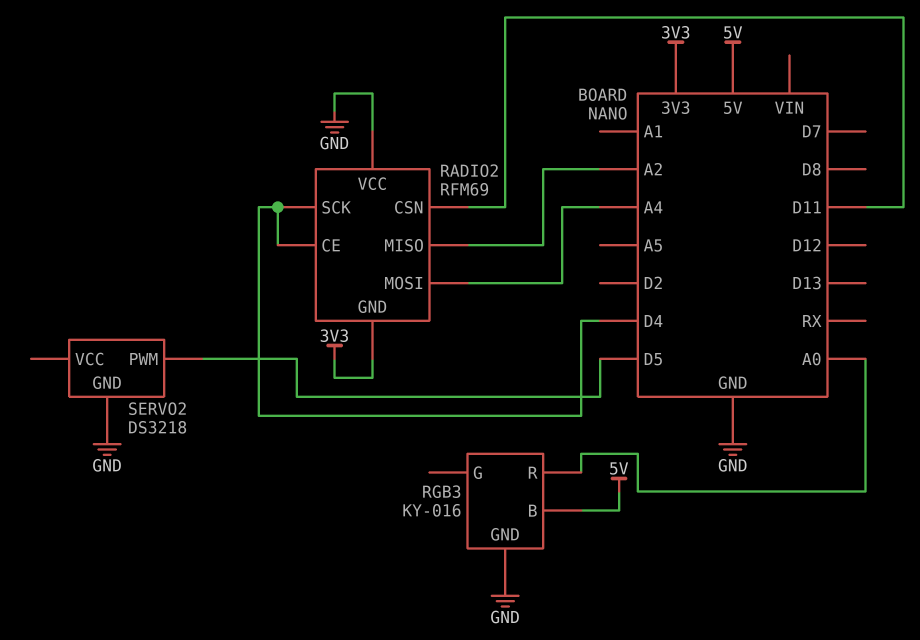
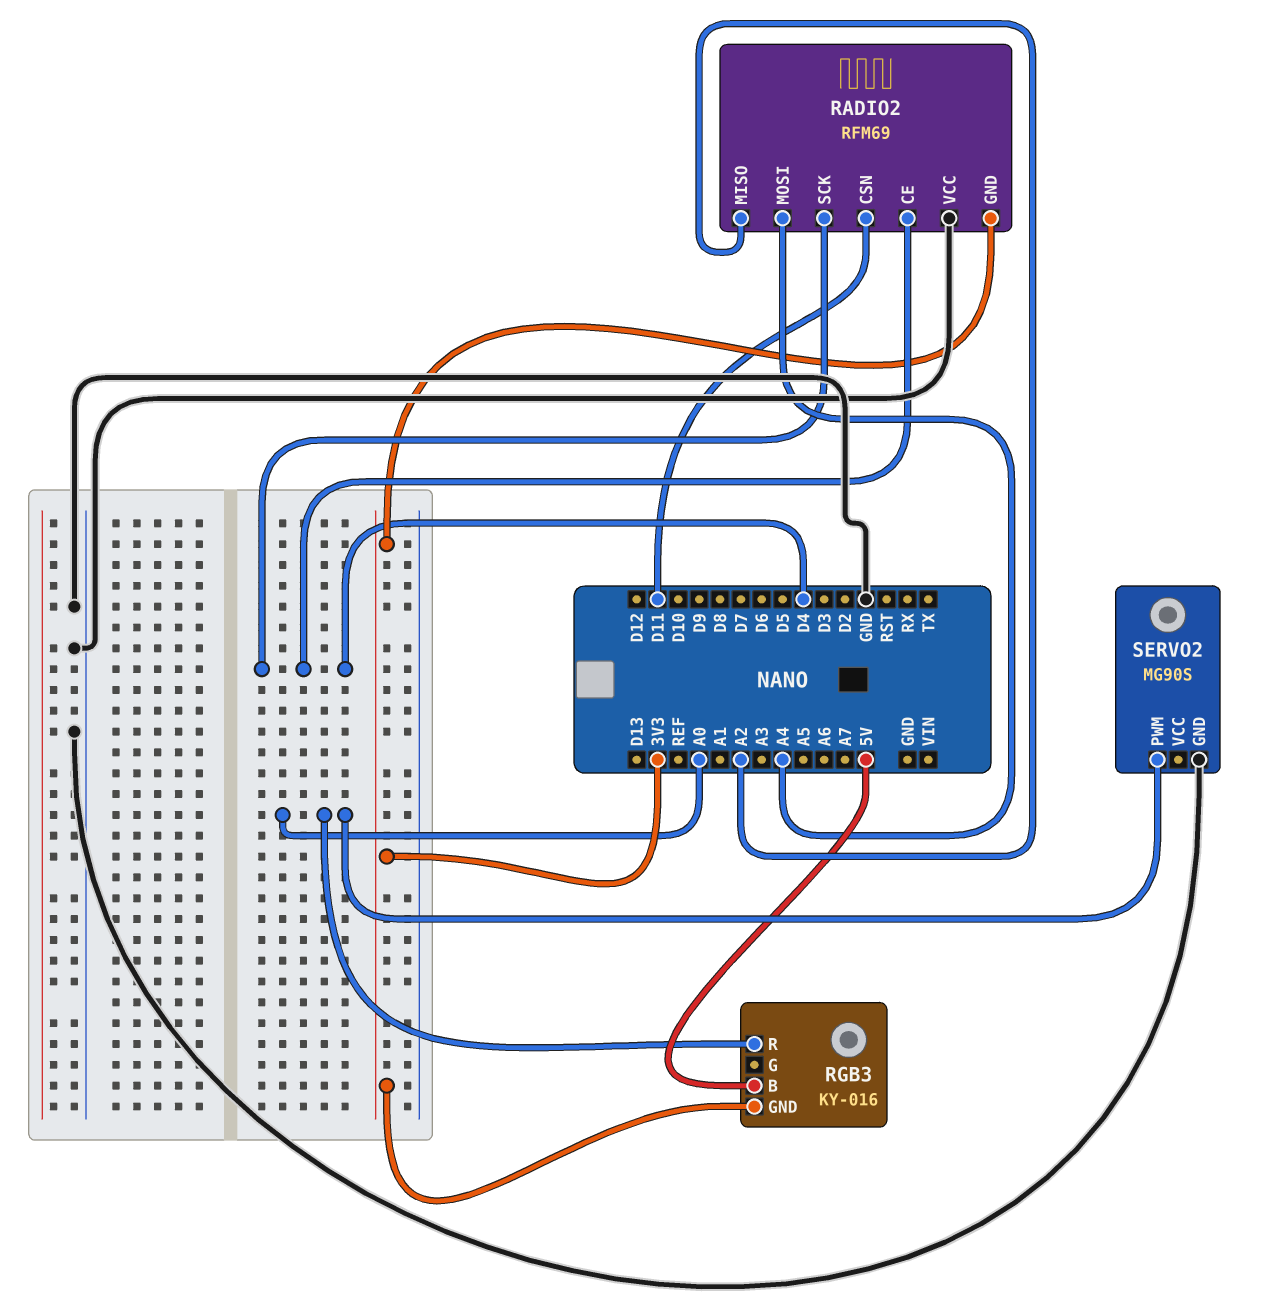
RGB3 pin GND: GND -> 3V3
SERVO2: DS3218 -> MG90S
SERVO2 pin PWM: D5 -> A0

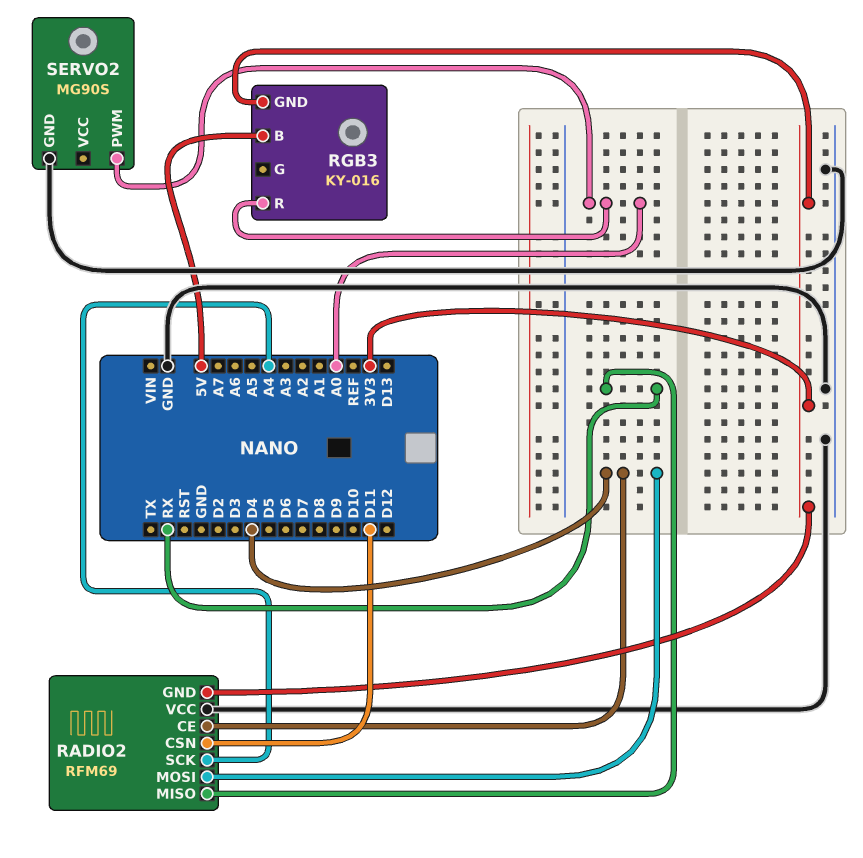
RADIO2 pin MISO: A2 -> RX
RADIO2 pin MOSI: A4 -> D4
RADIO2 pin SCK: D4 -> A4

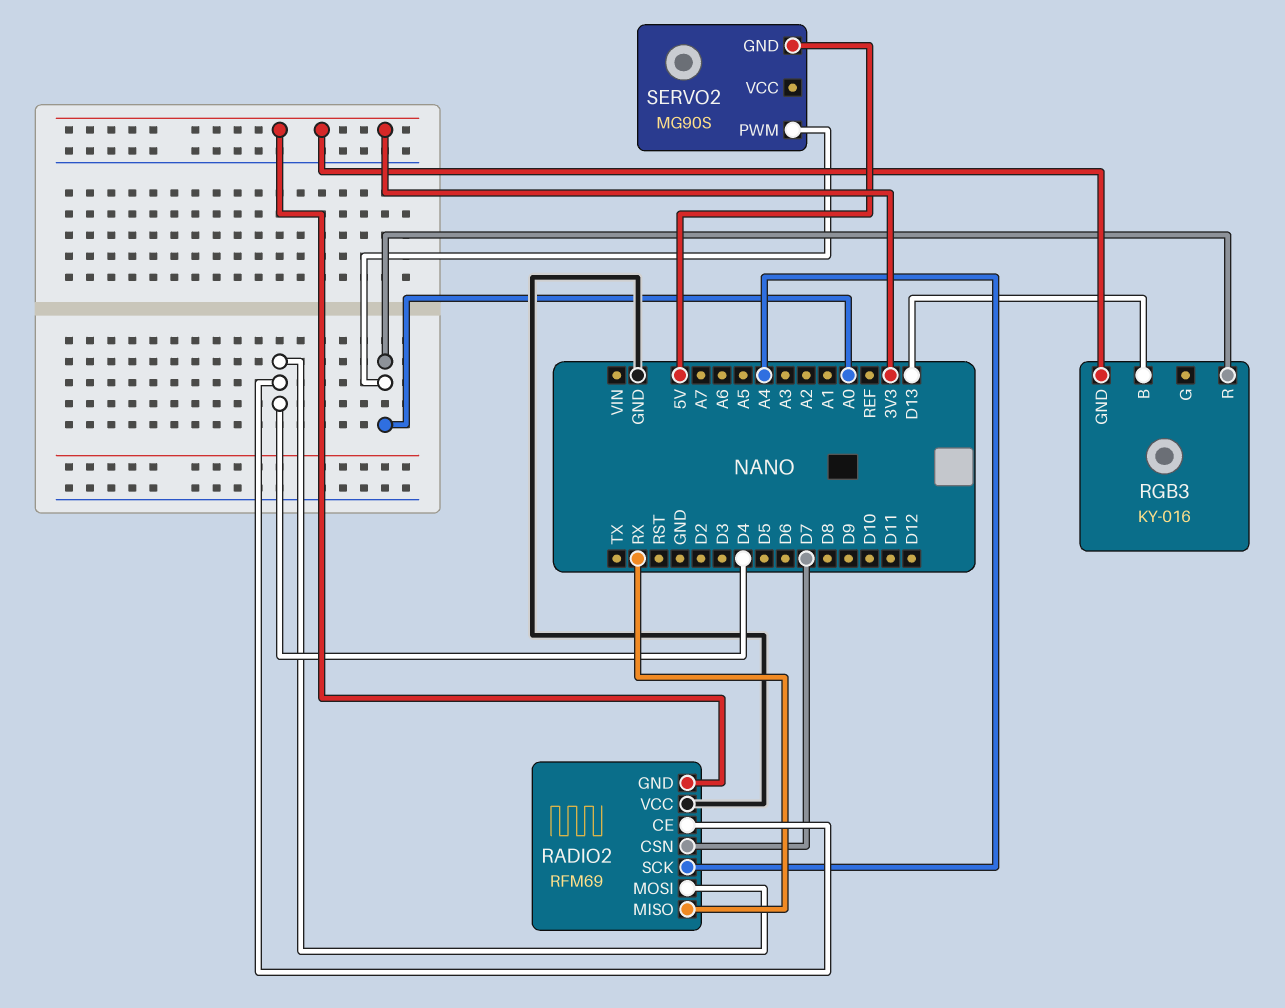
RADIO2 pin CSN: D11 -> D7
RGB3 pin B: 5V -> D13
SERVO2 pin GND: GND -> 5V

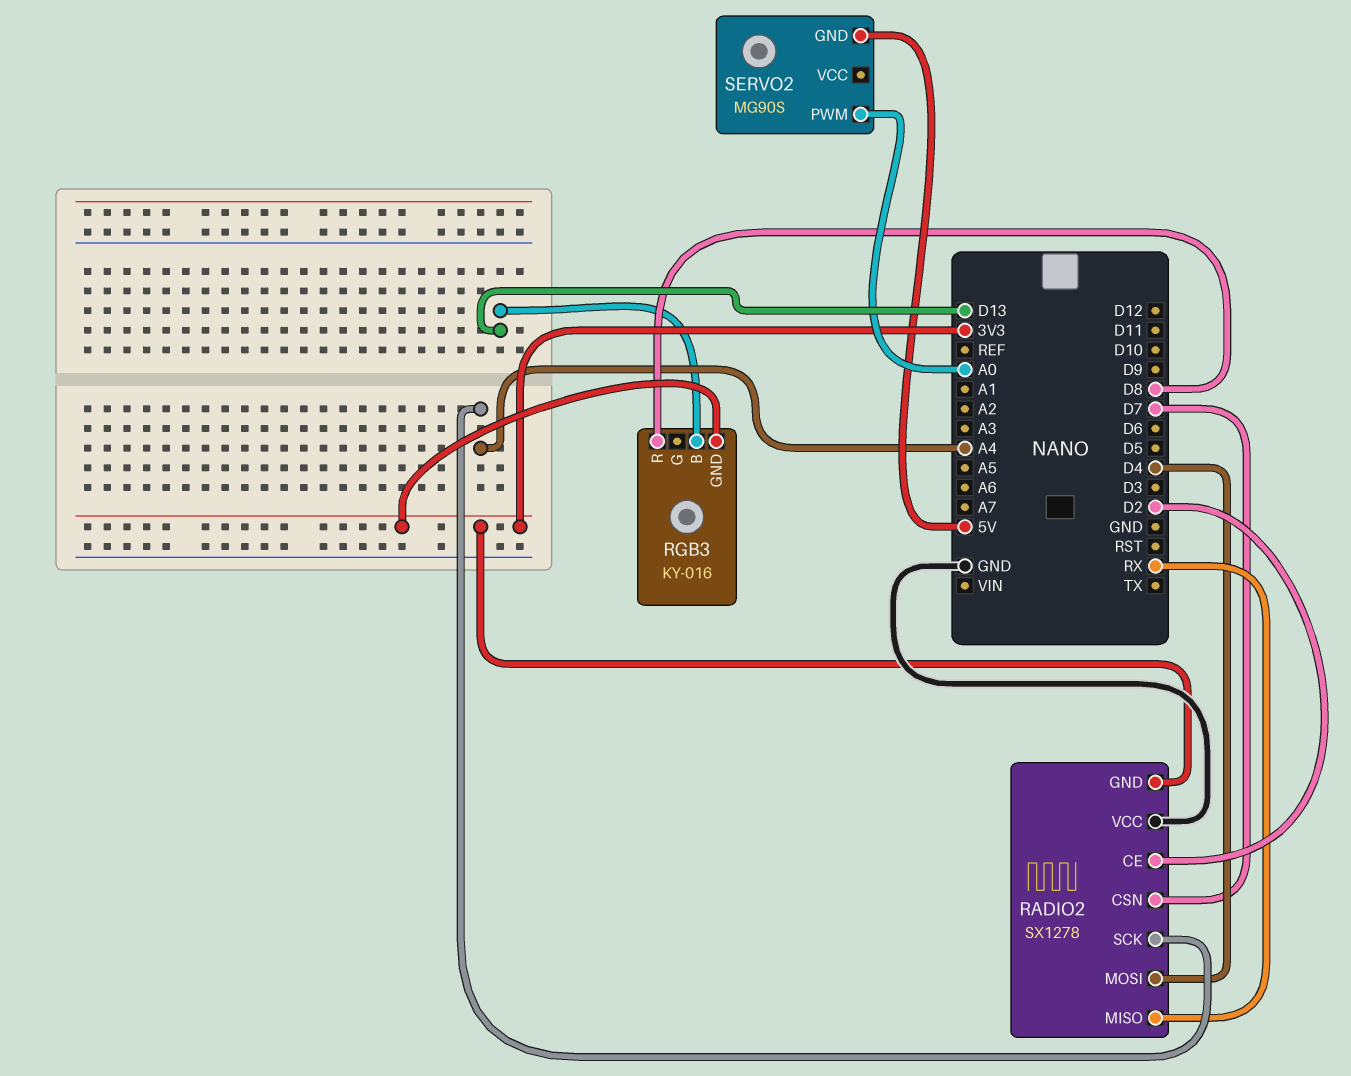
RADIO2: RFM69 -> SX1278
RADIO2 pin CE: D4 -> D2
RGB3 pin R: A0 -> D8

